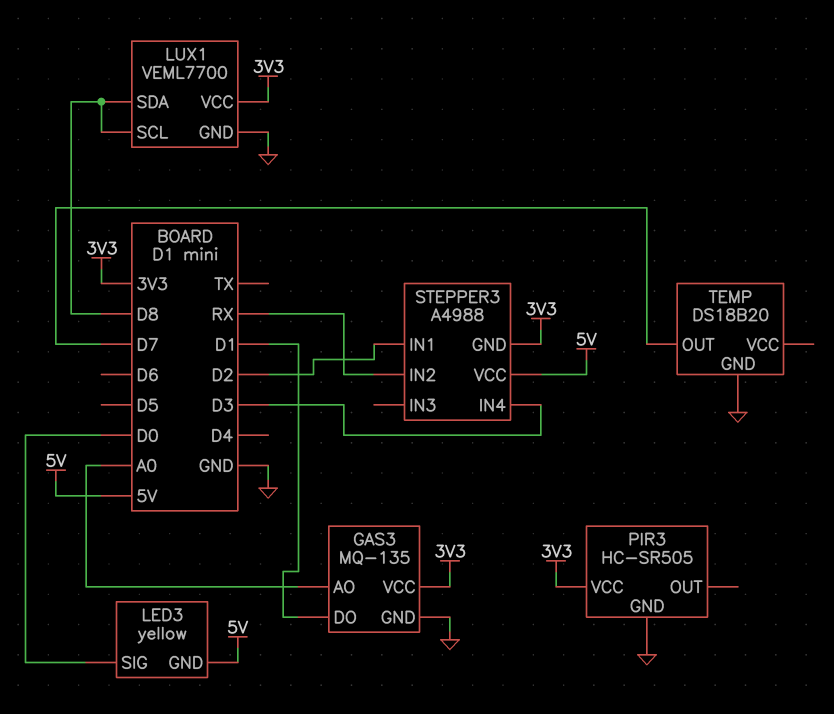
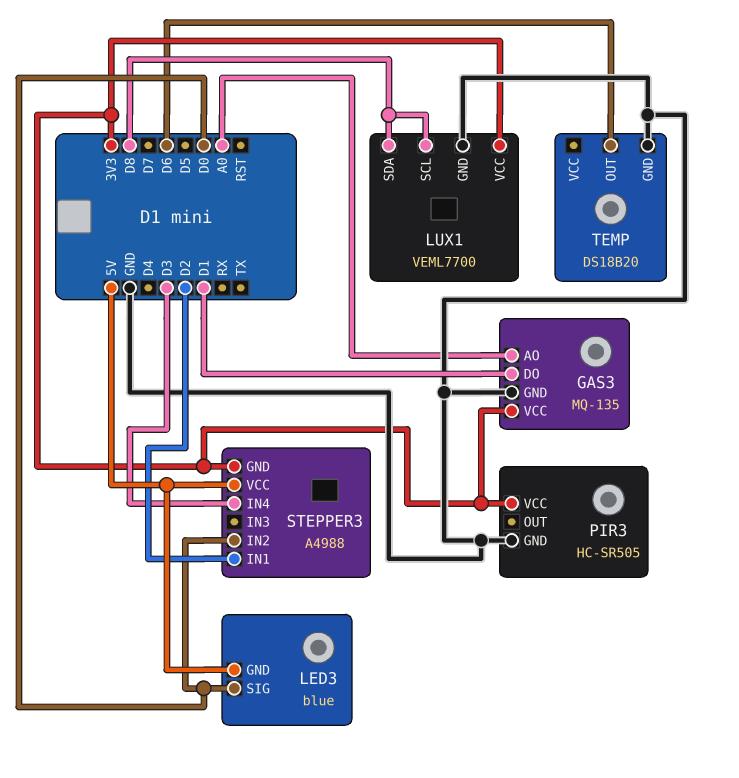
LED3: yellow -> blue
STEPPER3 pin IN2: RX -> D0
TEMP pin OUT: D7 -> D6

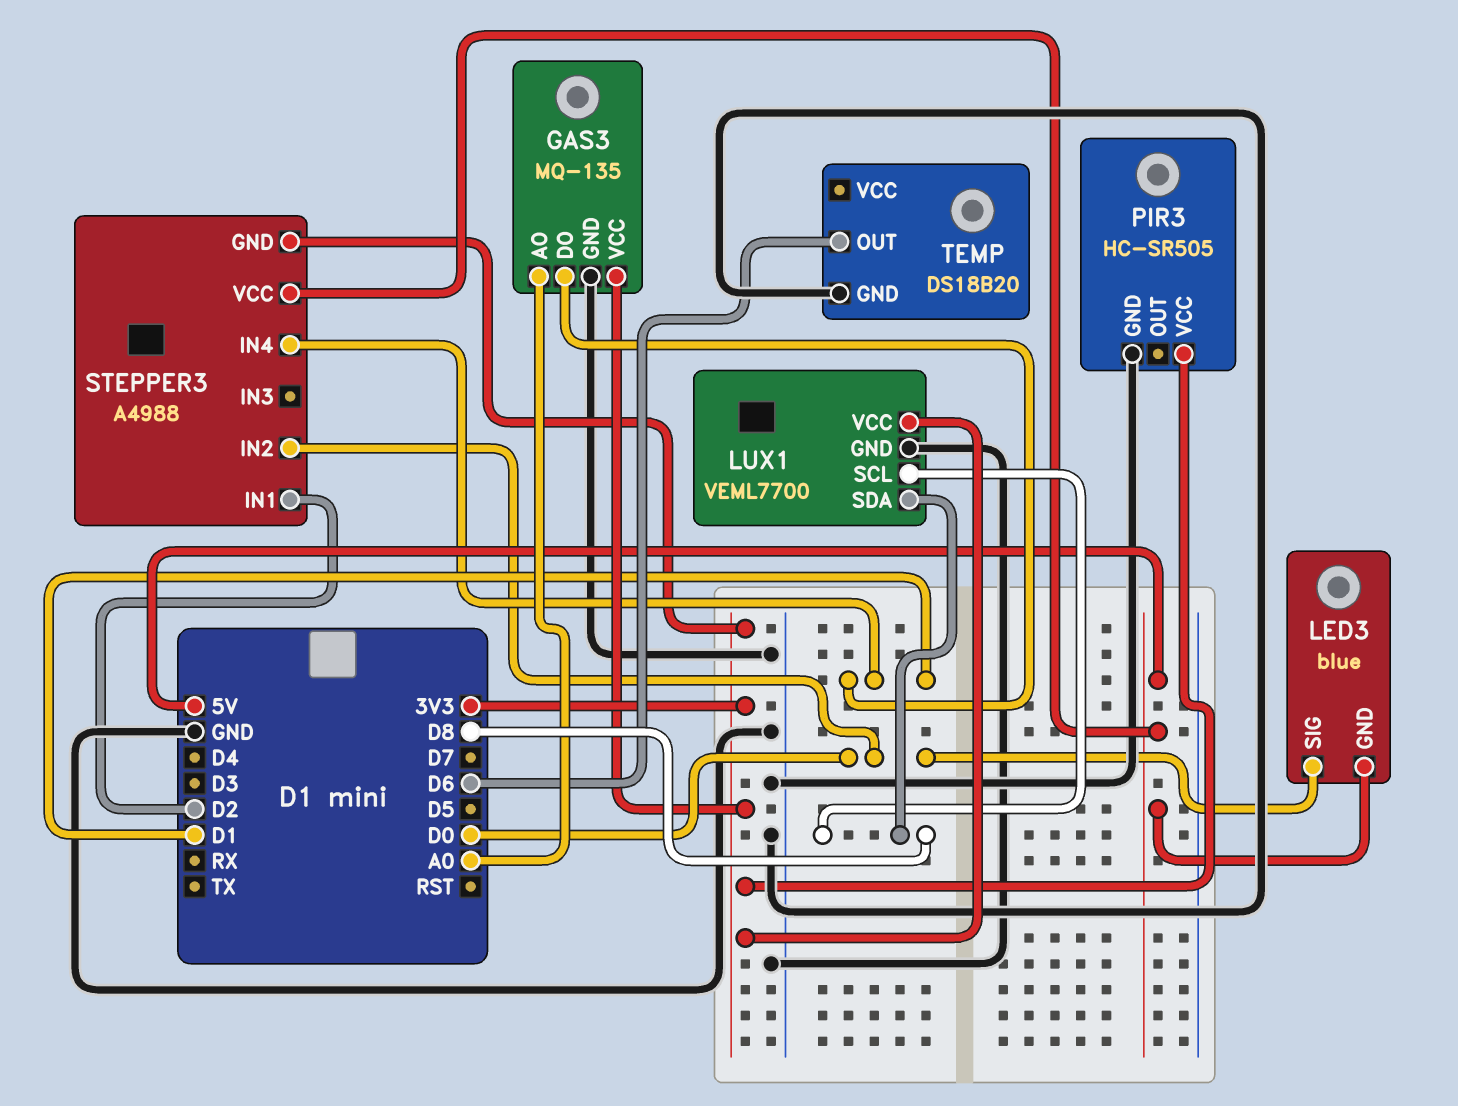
STEPPER3 pin IN4: D3 -> D1

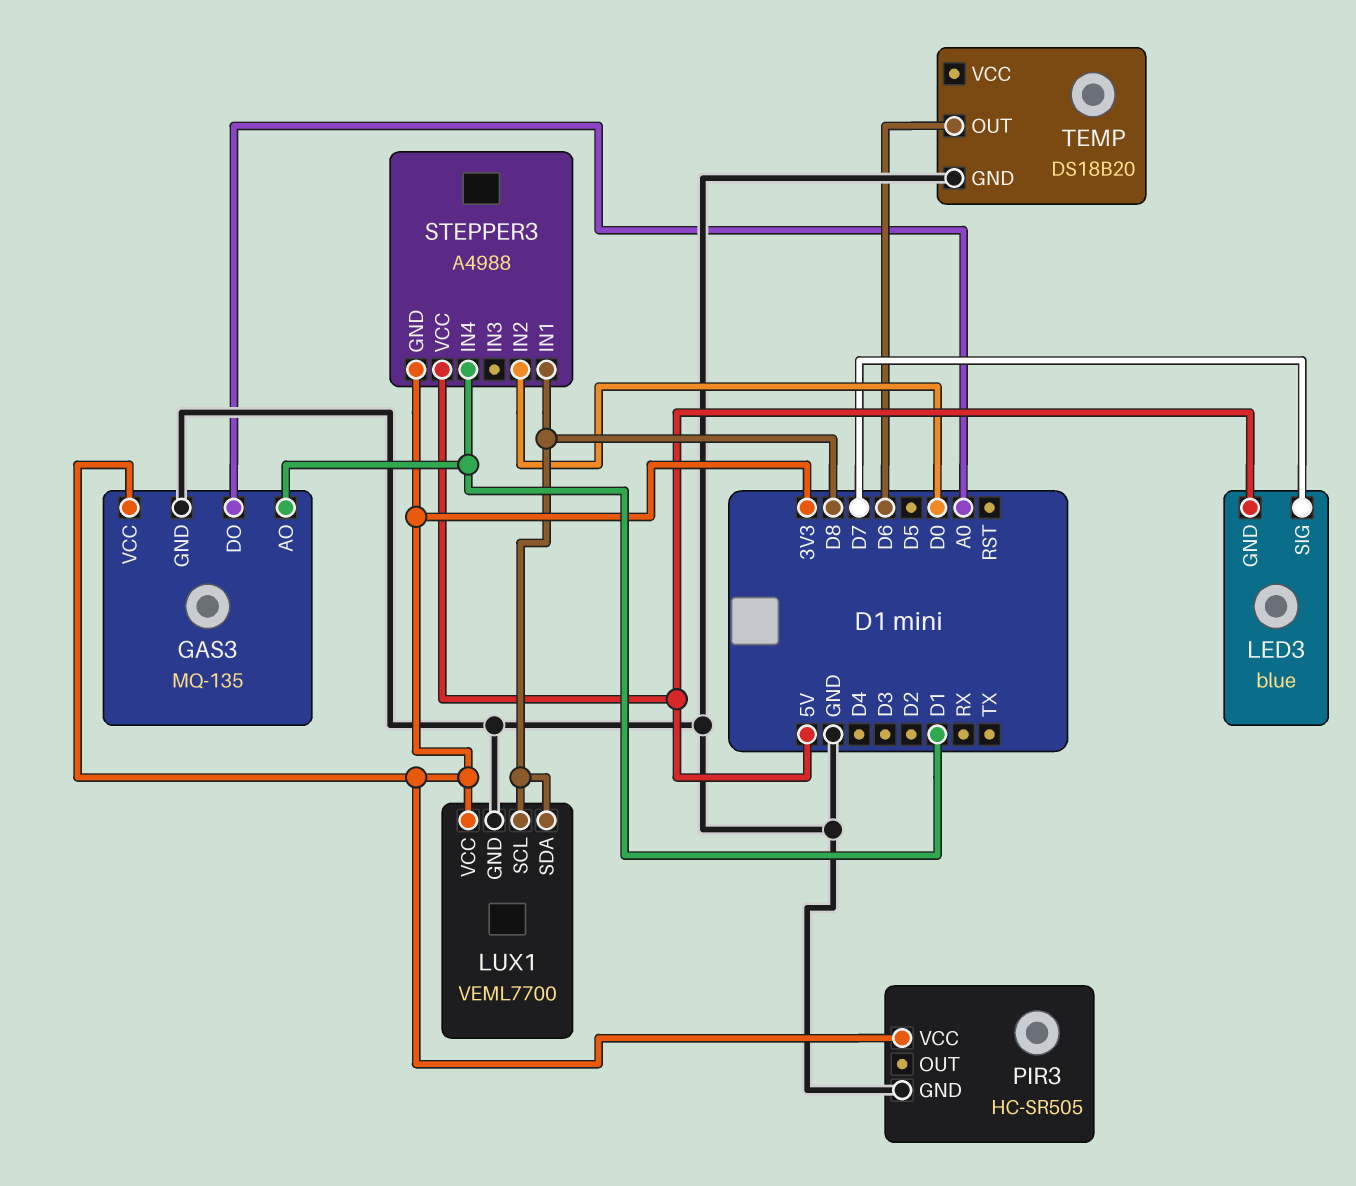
GAS3 pin AO: A0 -> D1
GAS3 pin DO: D1 -> A0
LED3 pin SIG: D0 -> D7
STEPPER3 pin IN1: D2 -> D8

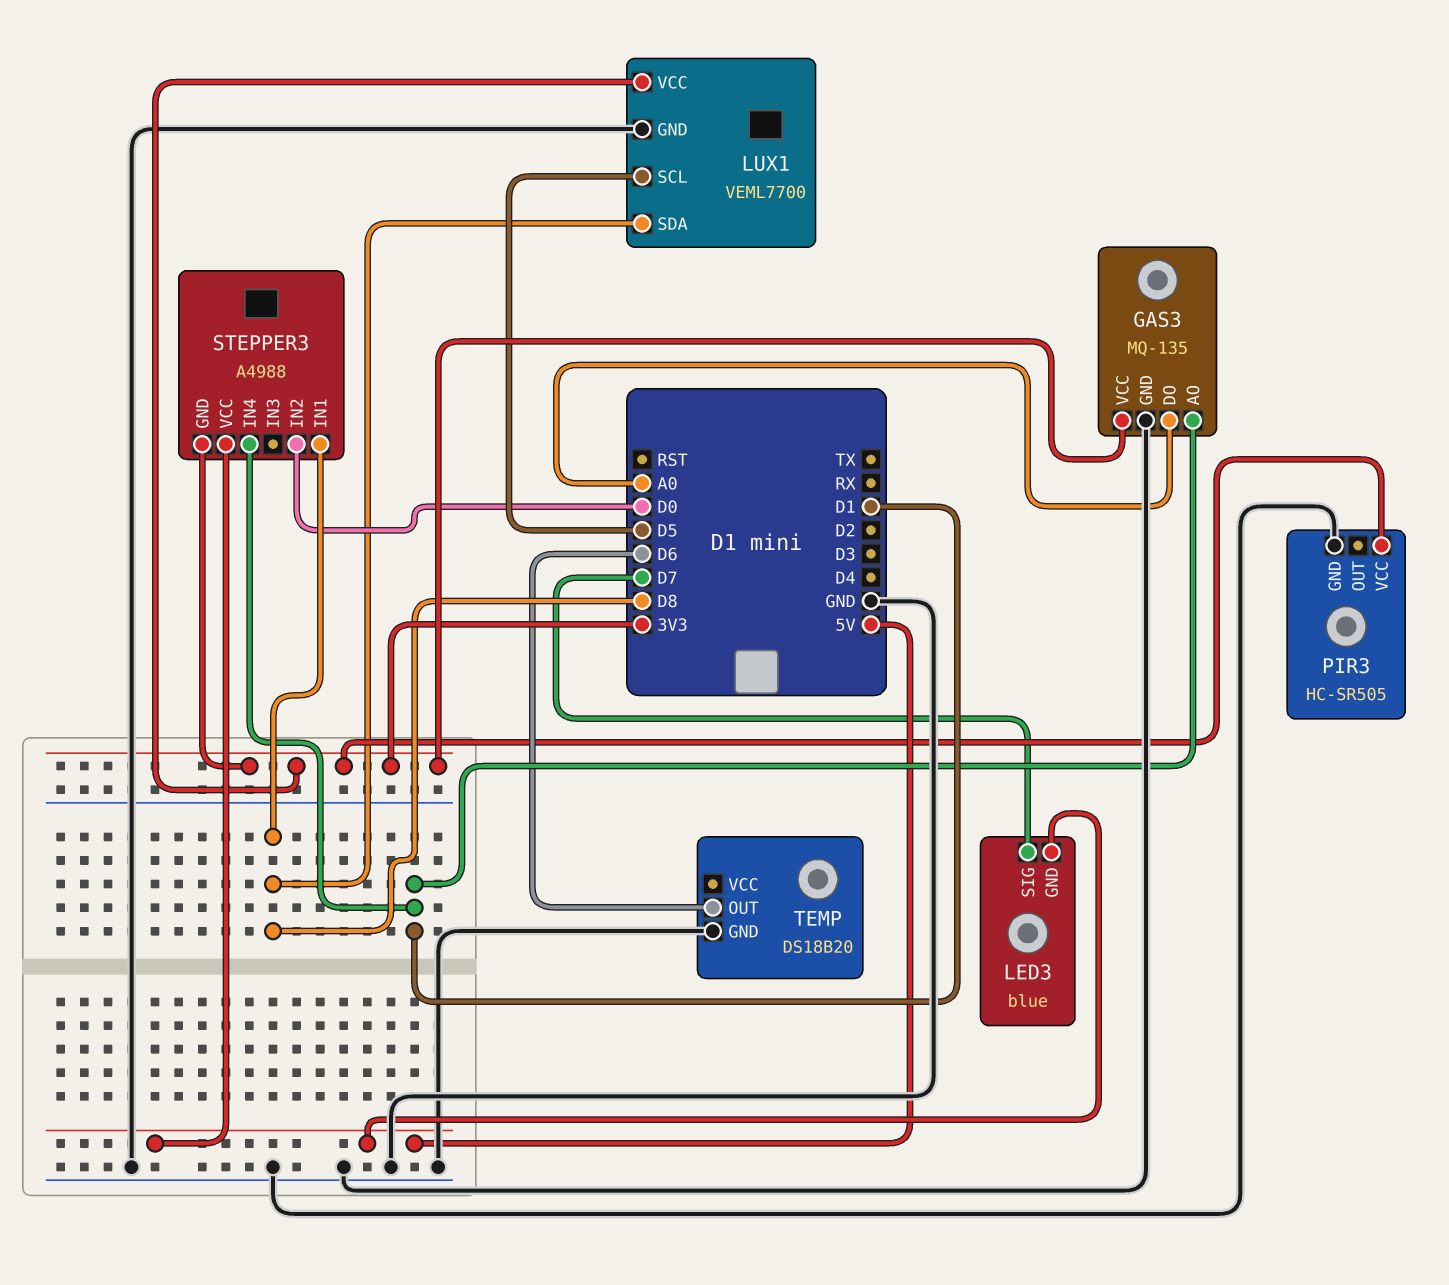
LUX1 pin SCL: D8 -> D5

